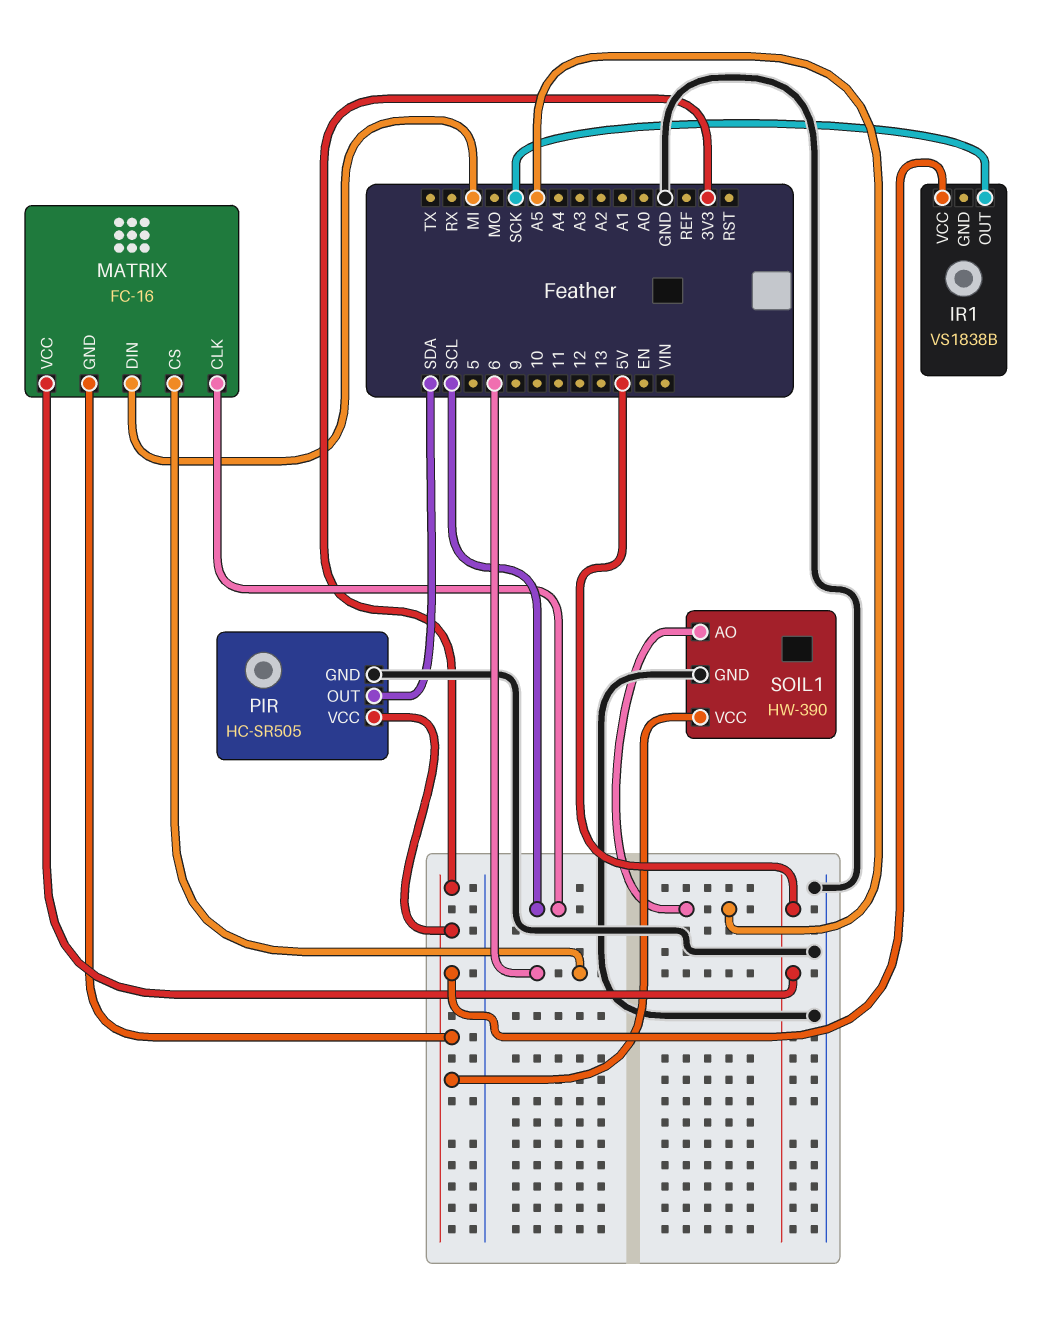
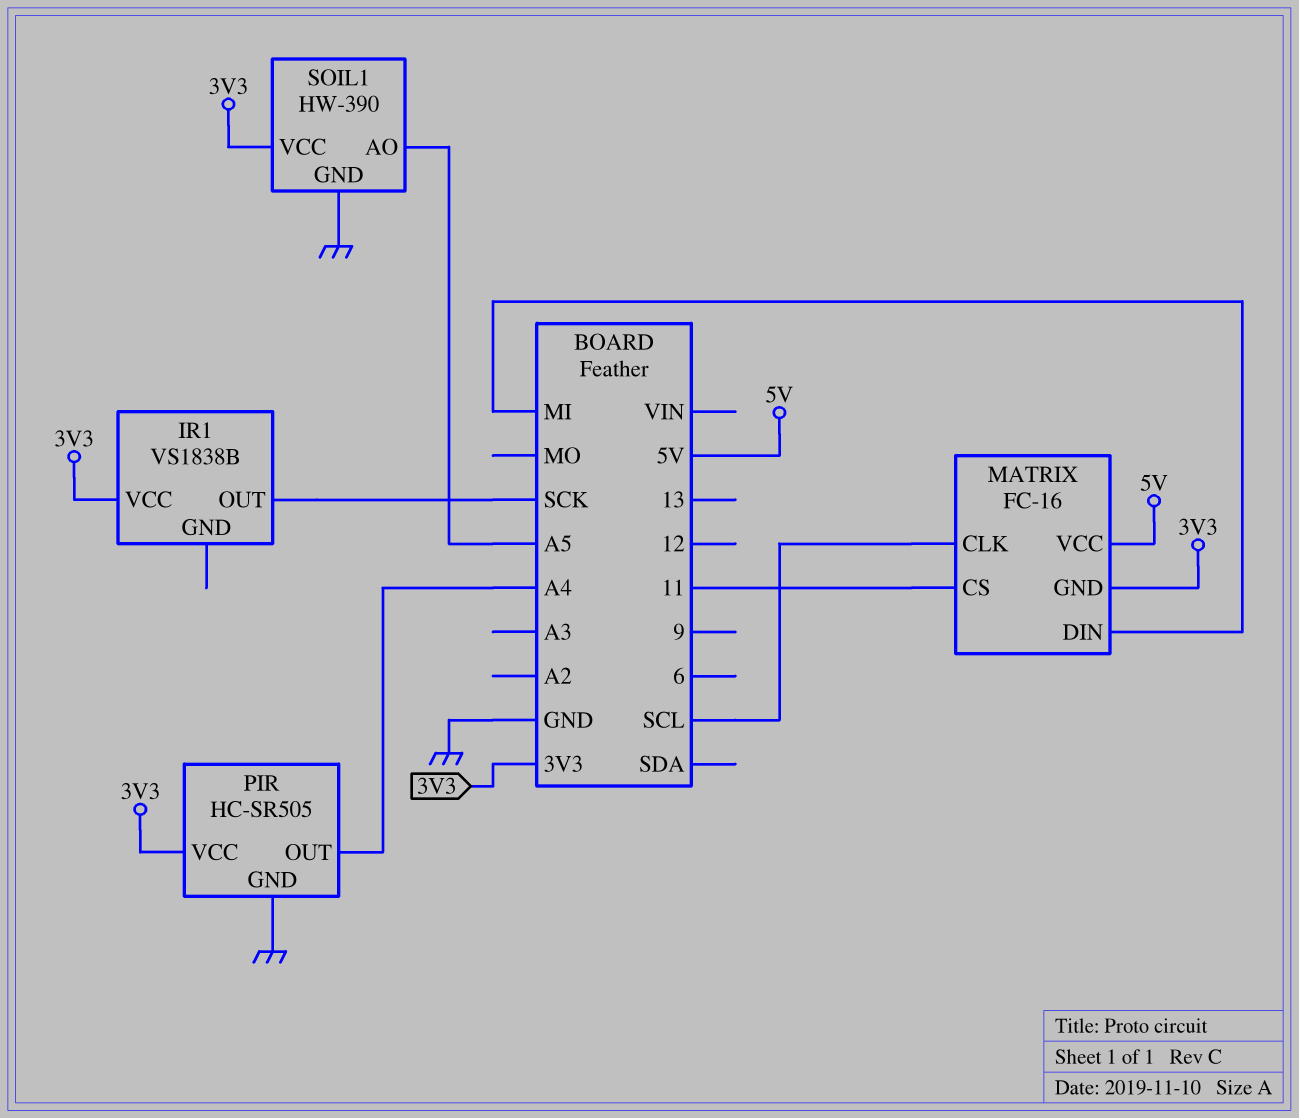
MATRIX pin CS: 6 -> 11
PIR pin OUT: SDA -> A4

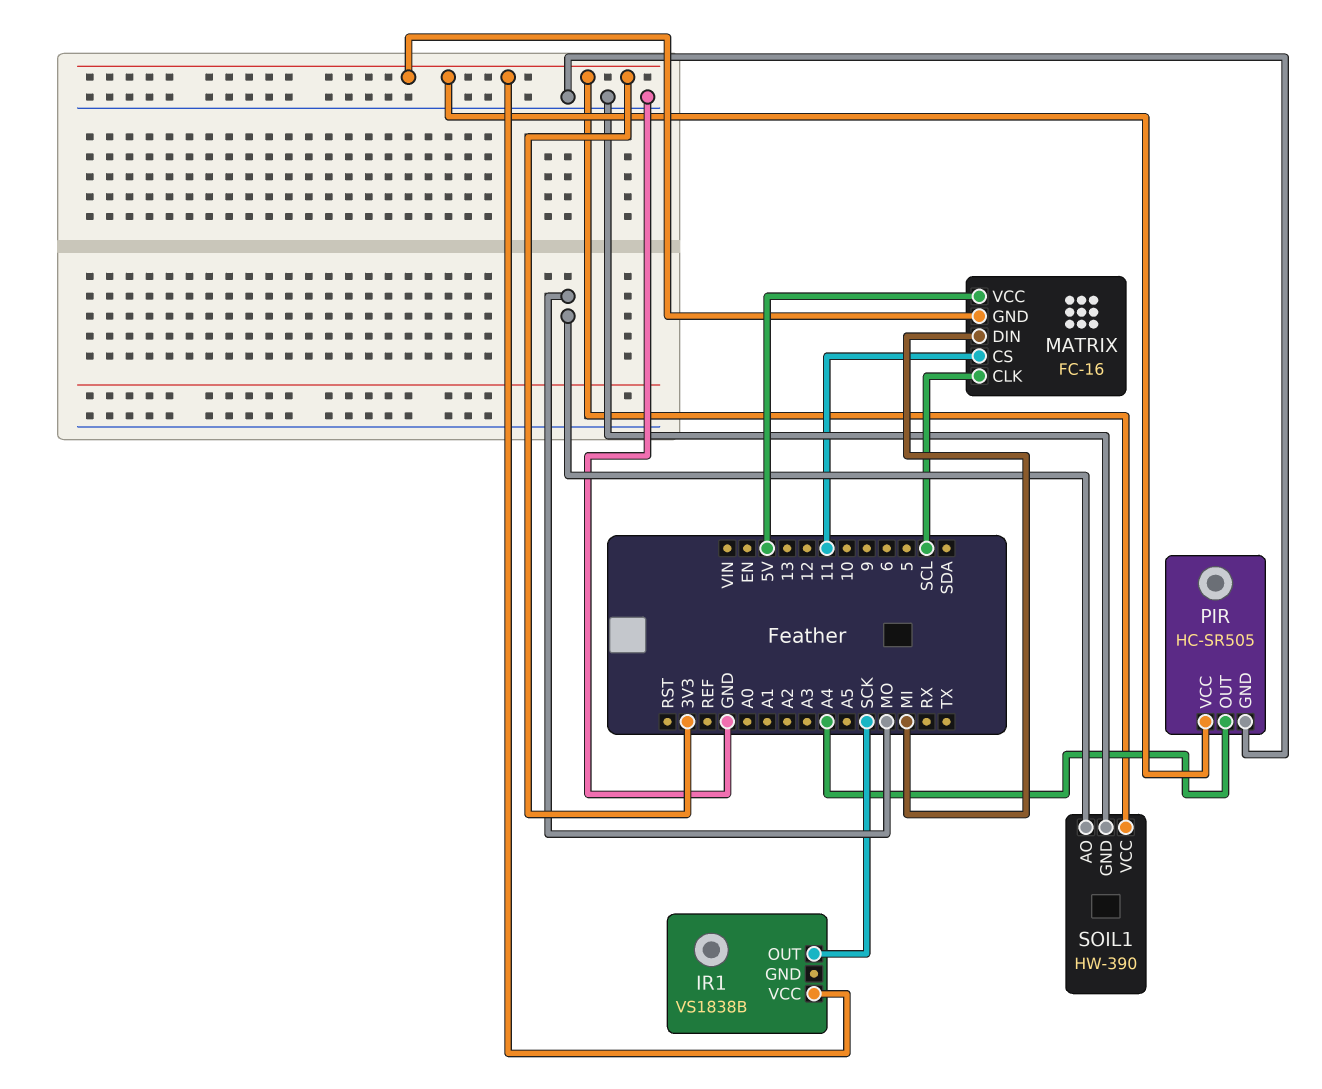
SOIL1 pin AO: A5 -> MO

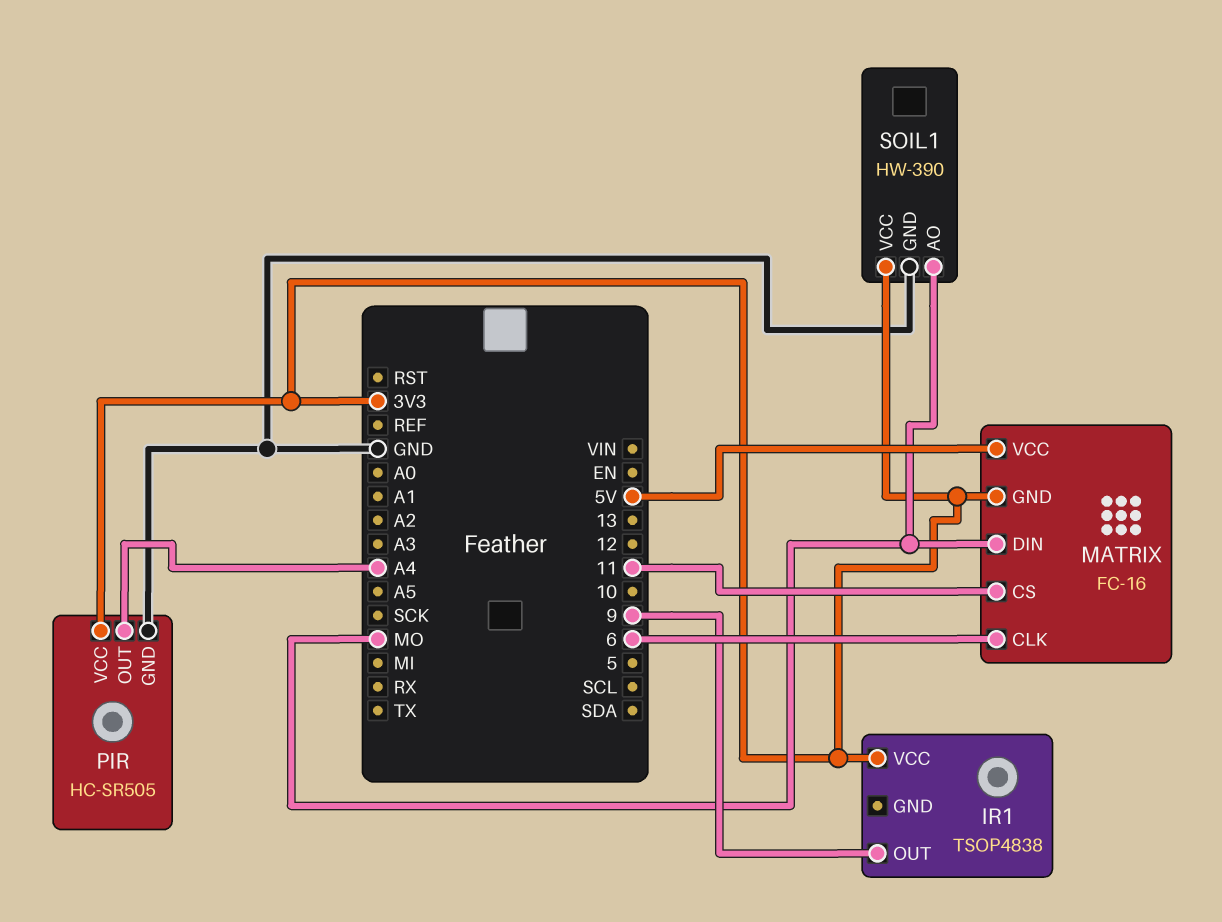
IR1: VS1838B -> TSOP4838
IR1 pin OUT: SCK -> 9
MATRIX pin CLK: SCL -> 6
MATRIX pin DIN: MI -> MO

